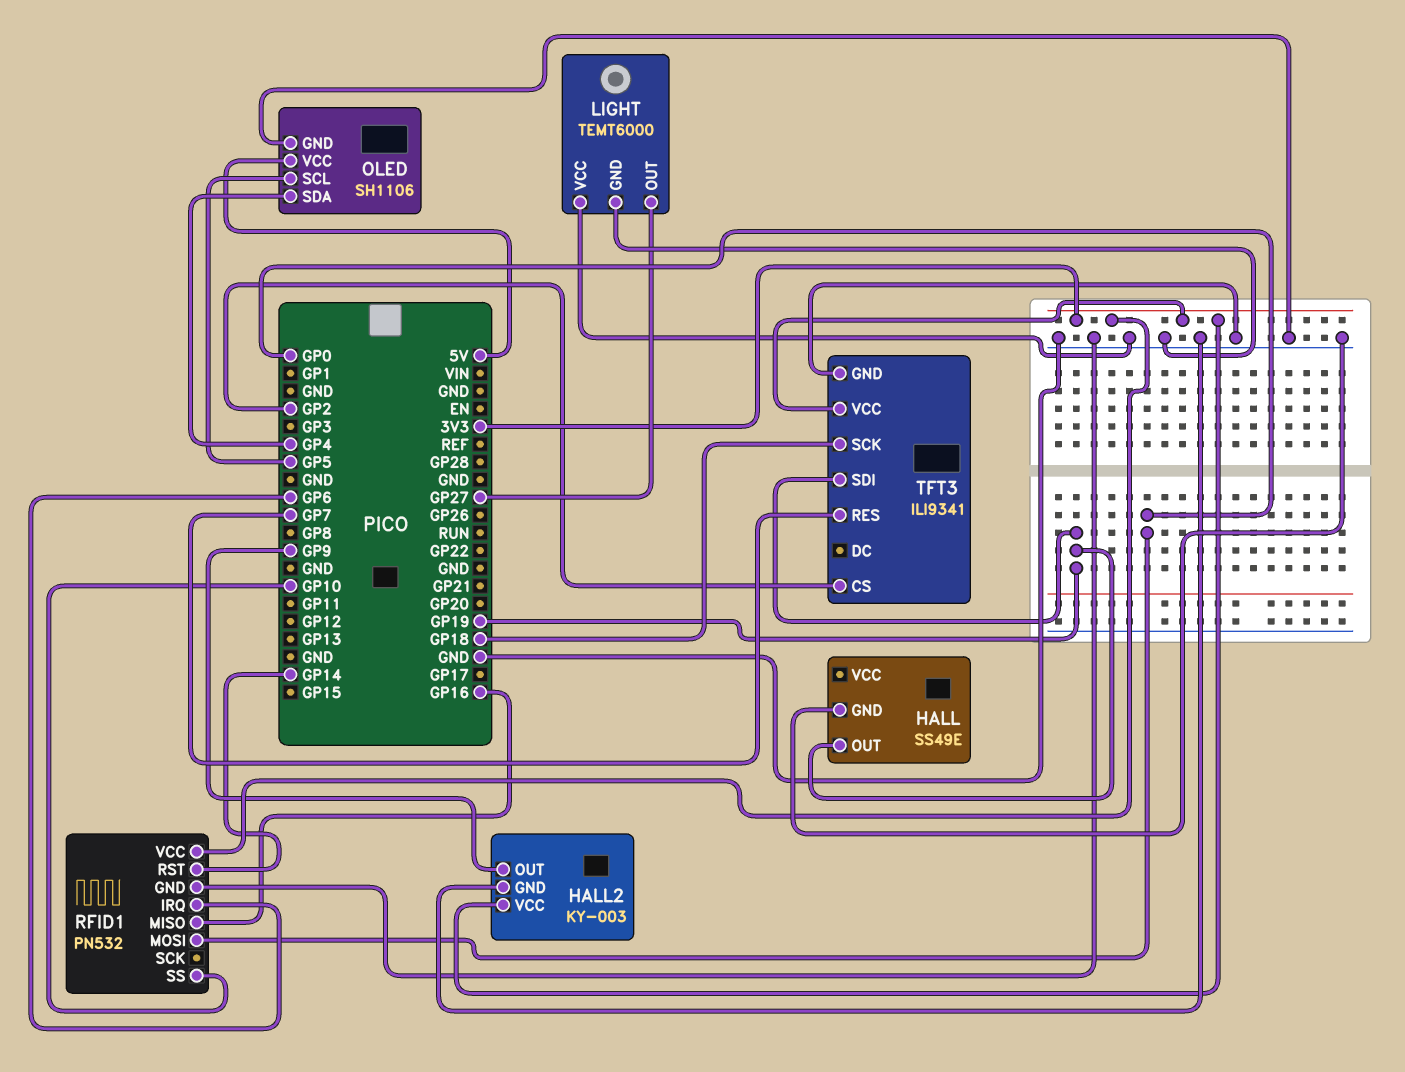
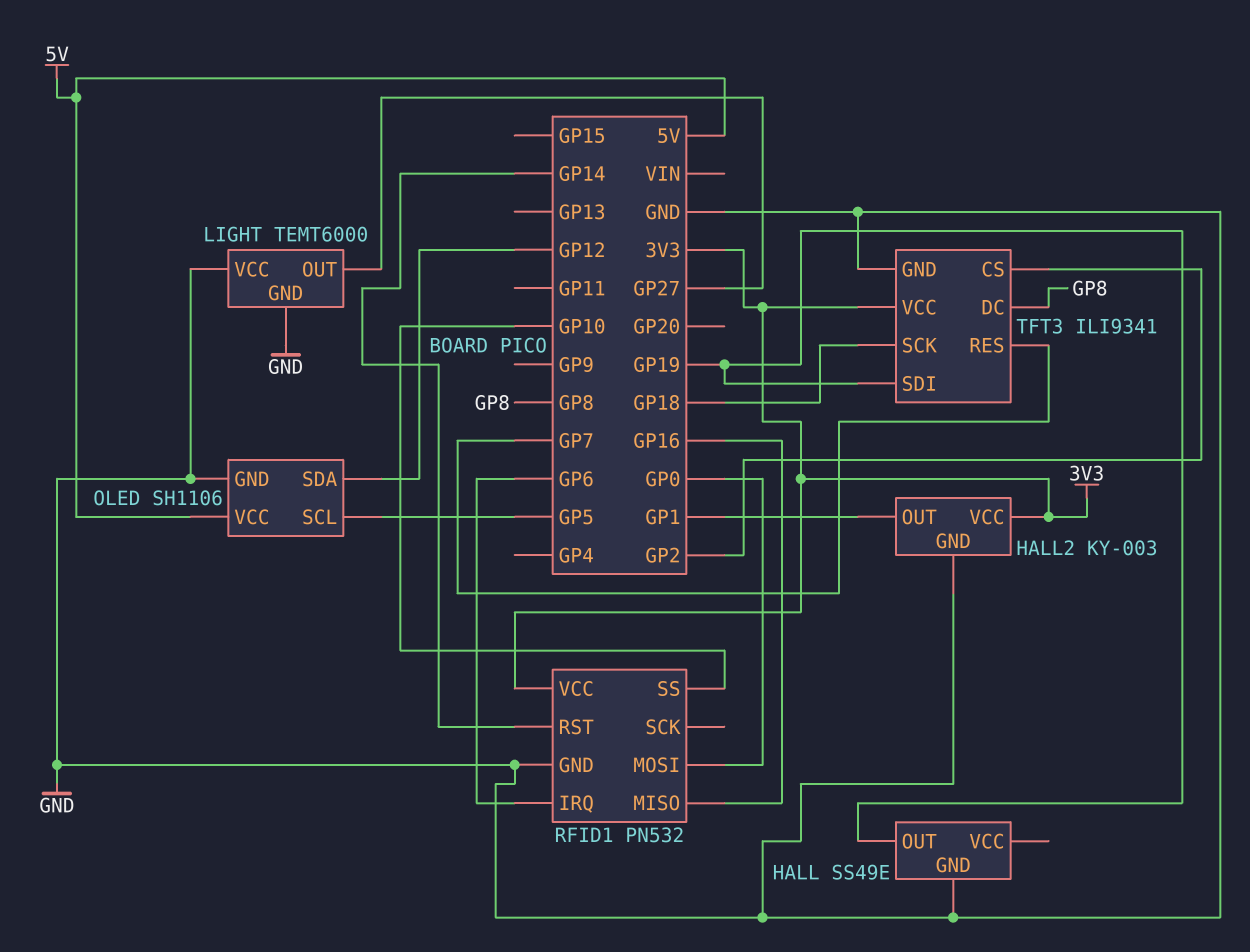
HALL2 pin OUT: GP9 -> GP1
OLED pin SDA: GP4 -> GP12
TFT3 pin DC: none -> GP8

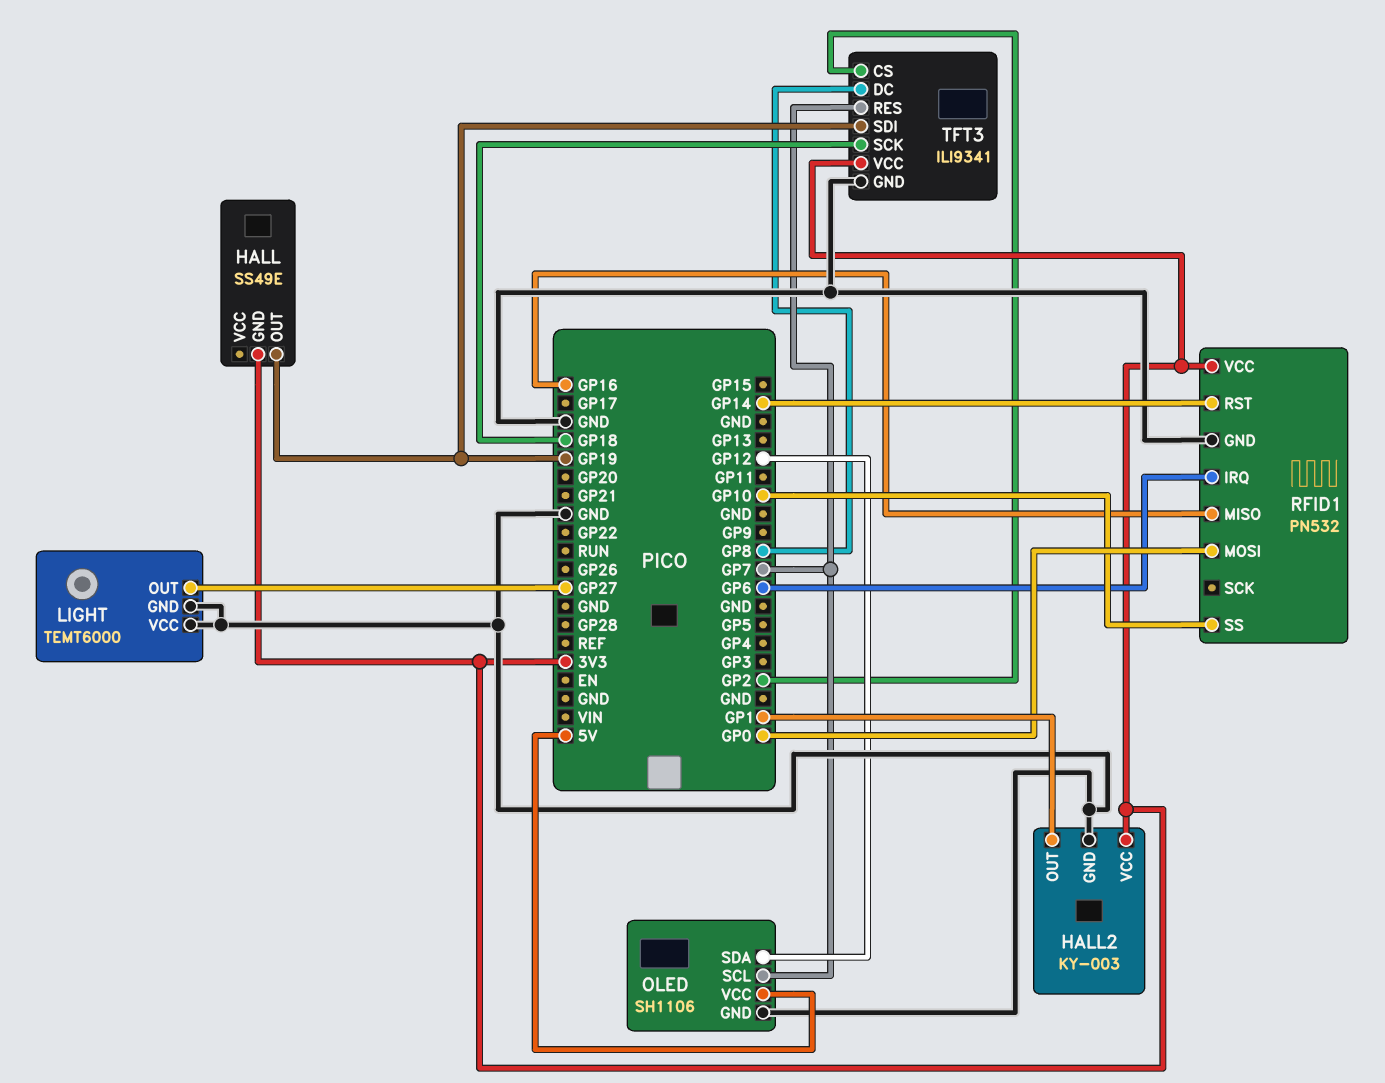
HALL pin GND: GND -> 3V3
OLED pin SCL: GP5 -> GP7

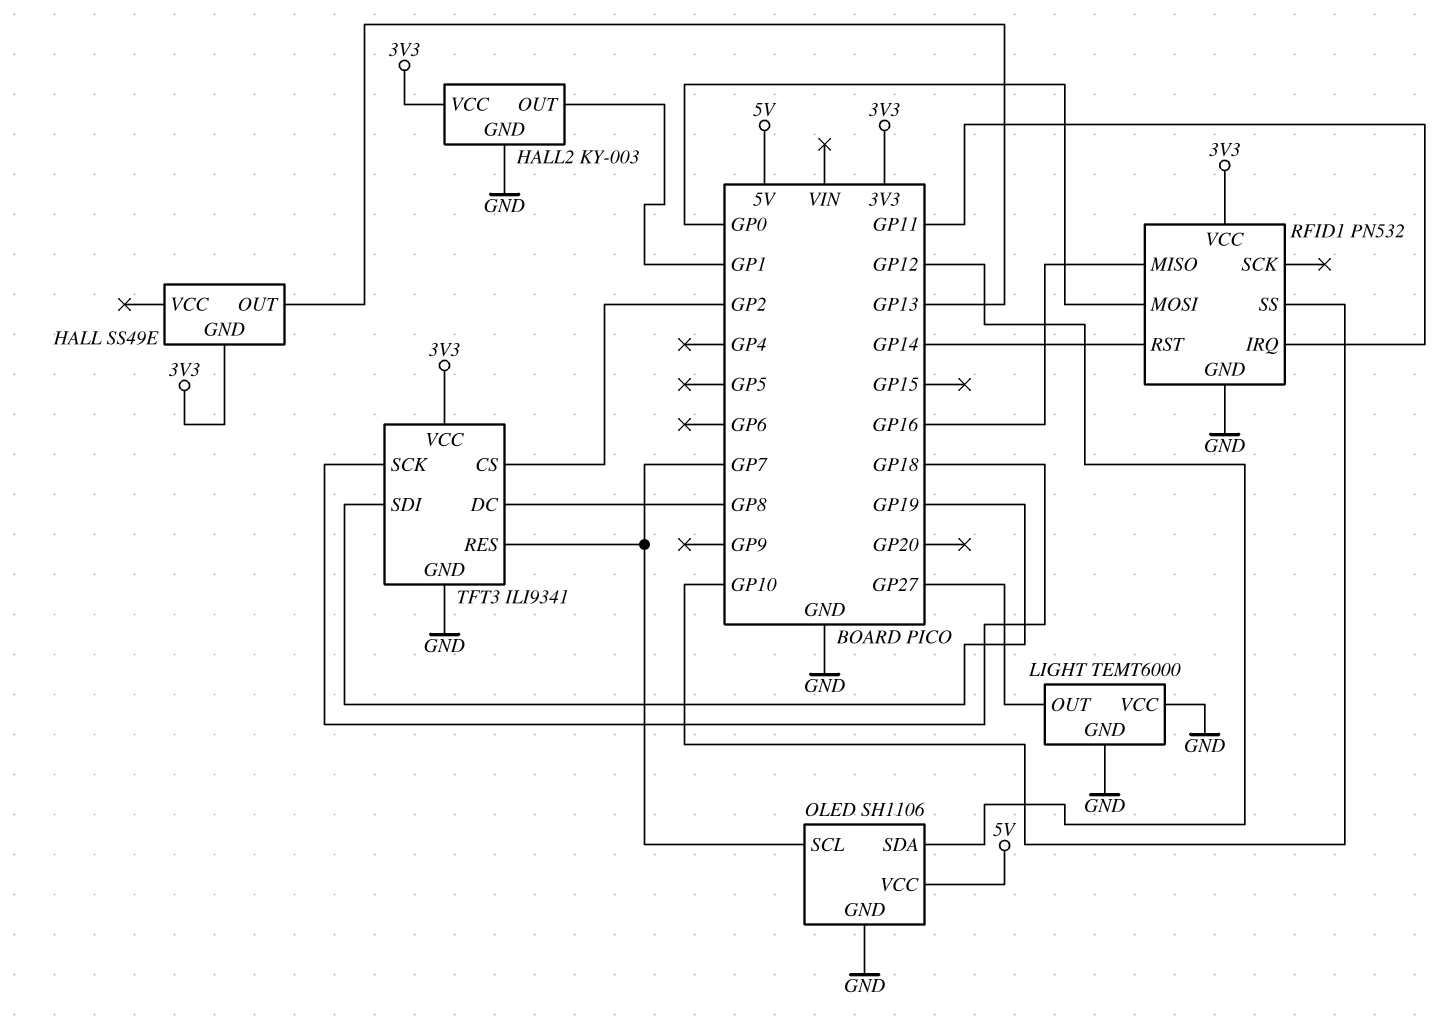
HALL pin OUT: GP19 -> GP13
RFID1 pin IRQ: GP6 -> GP11

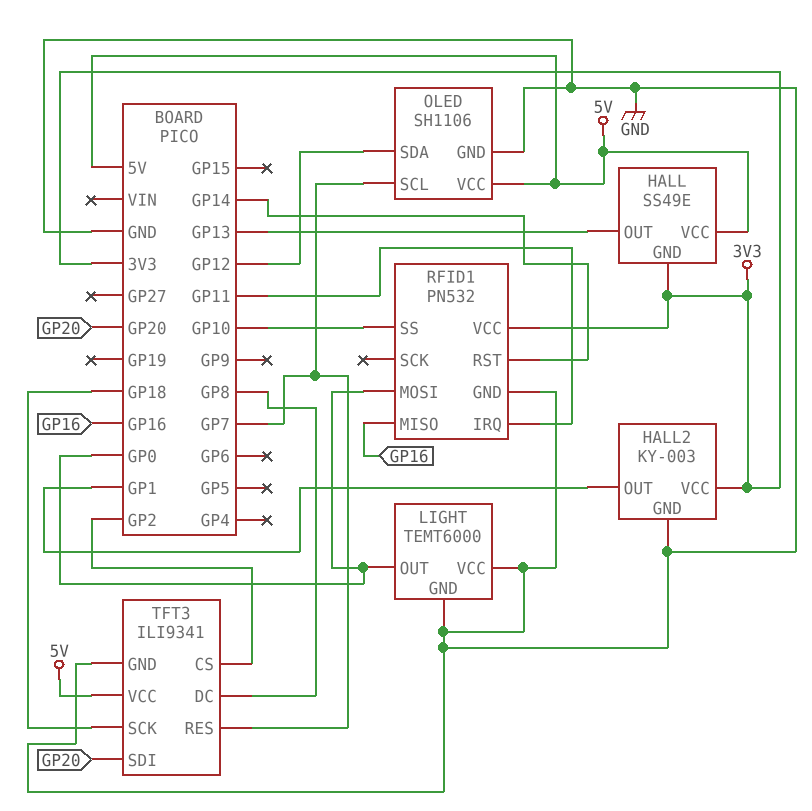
HALL pin VCC: none -> 5V
LIGHT pin OUT: GP27 -> GP0
TFT3 pin SDI: GP19 -> GP20
TFT3 pin VCC: 3V3 -> 5V

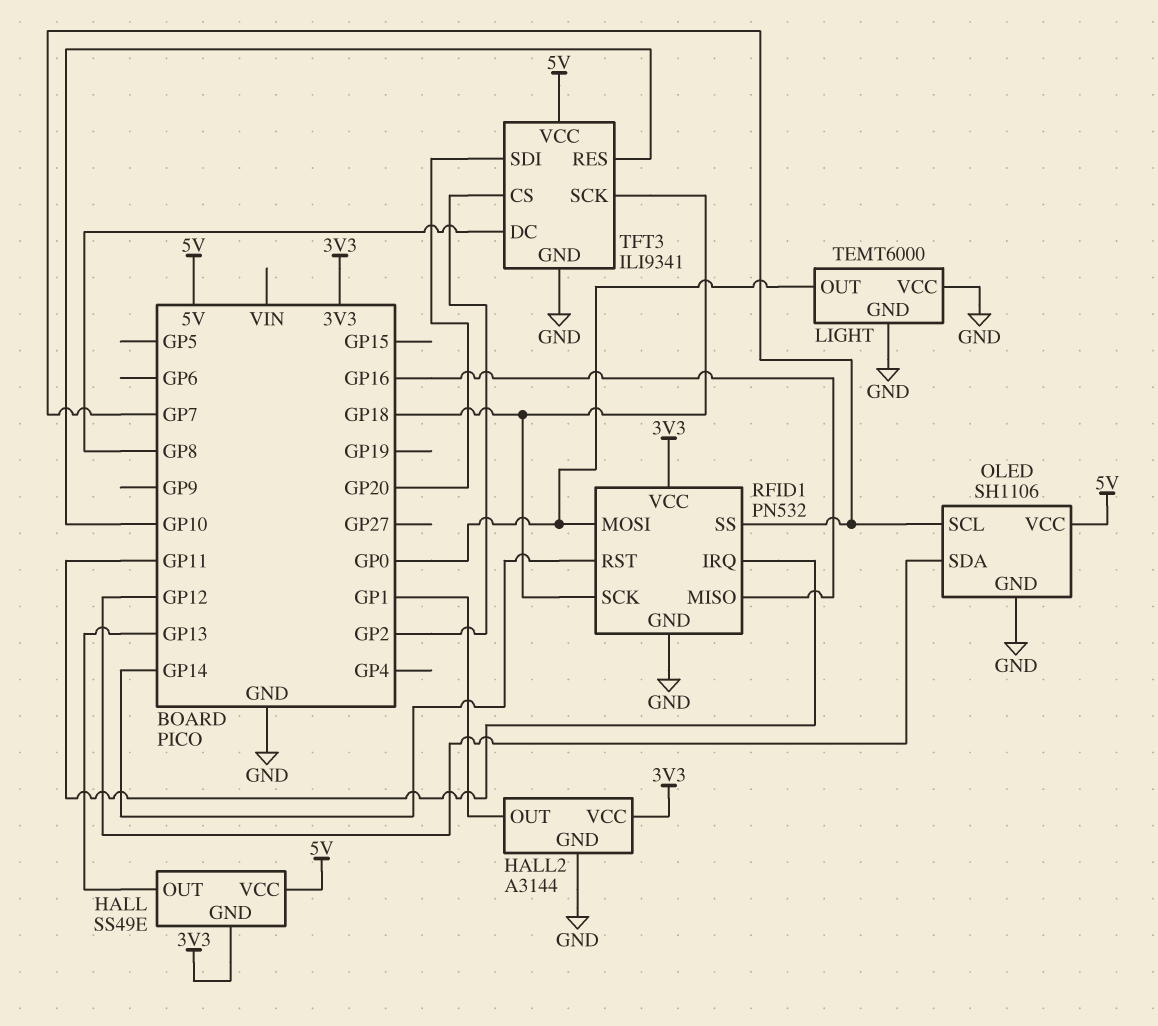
HALL2: KY-003 -> A3144
RFID1 pin SCK: none -> GP18
RFID1 pin SS: GP10 -> GP7
TFT3 pin RES: GP7 -> GP10

